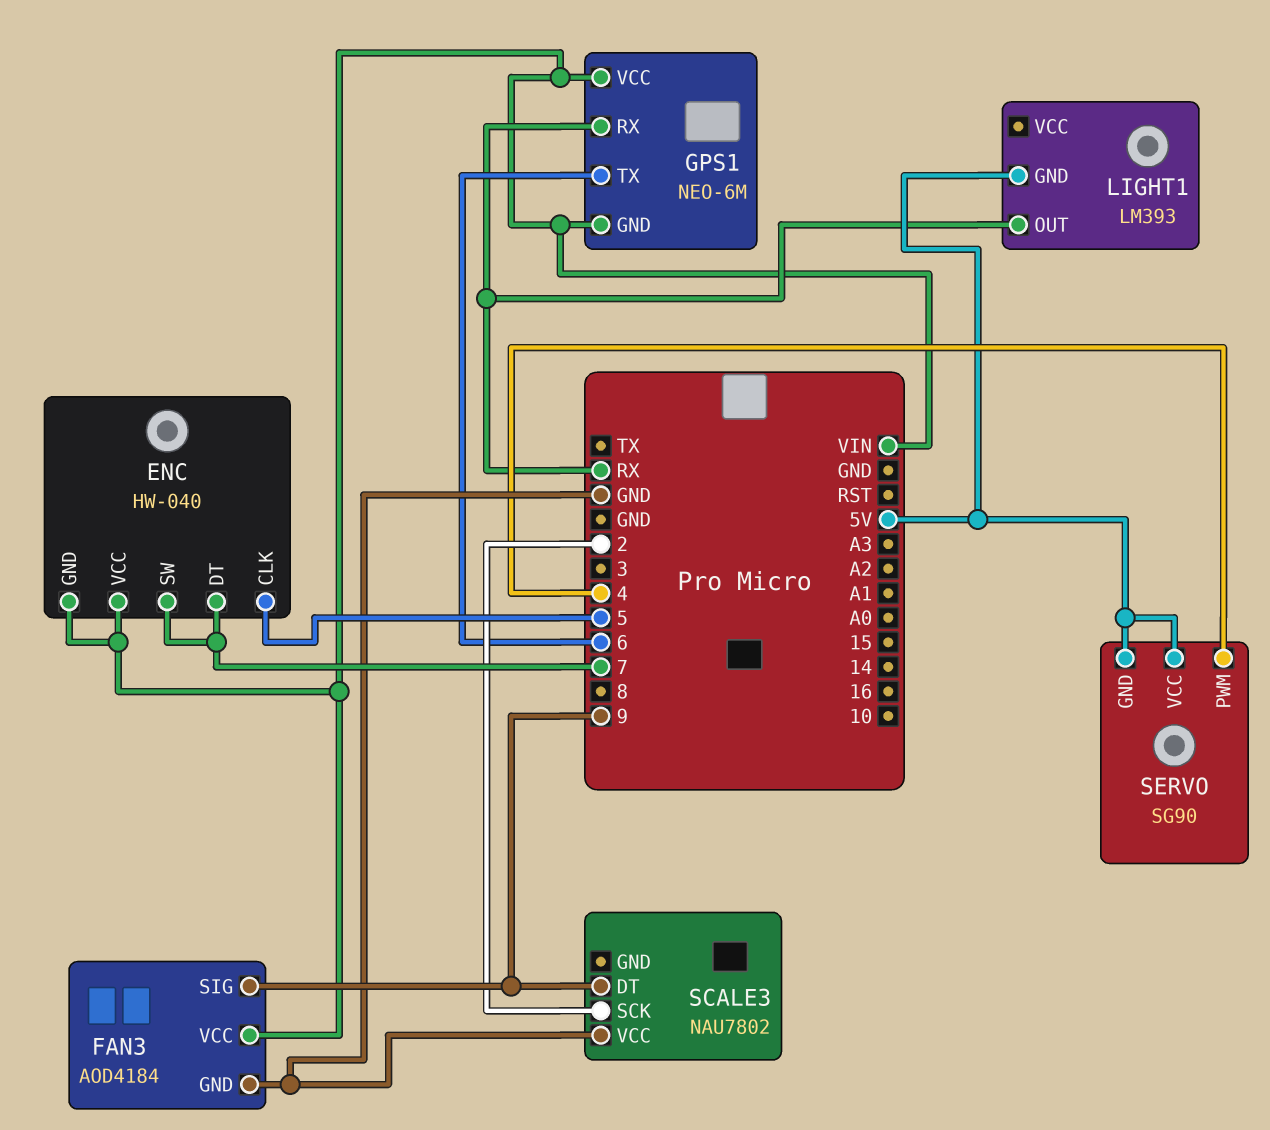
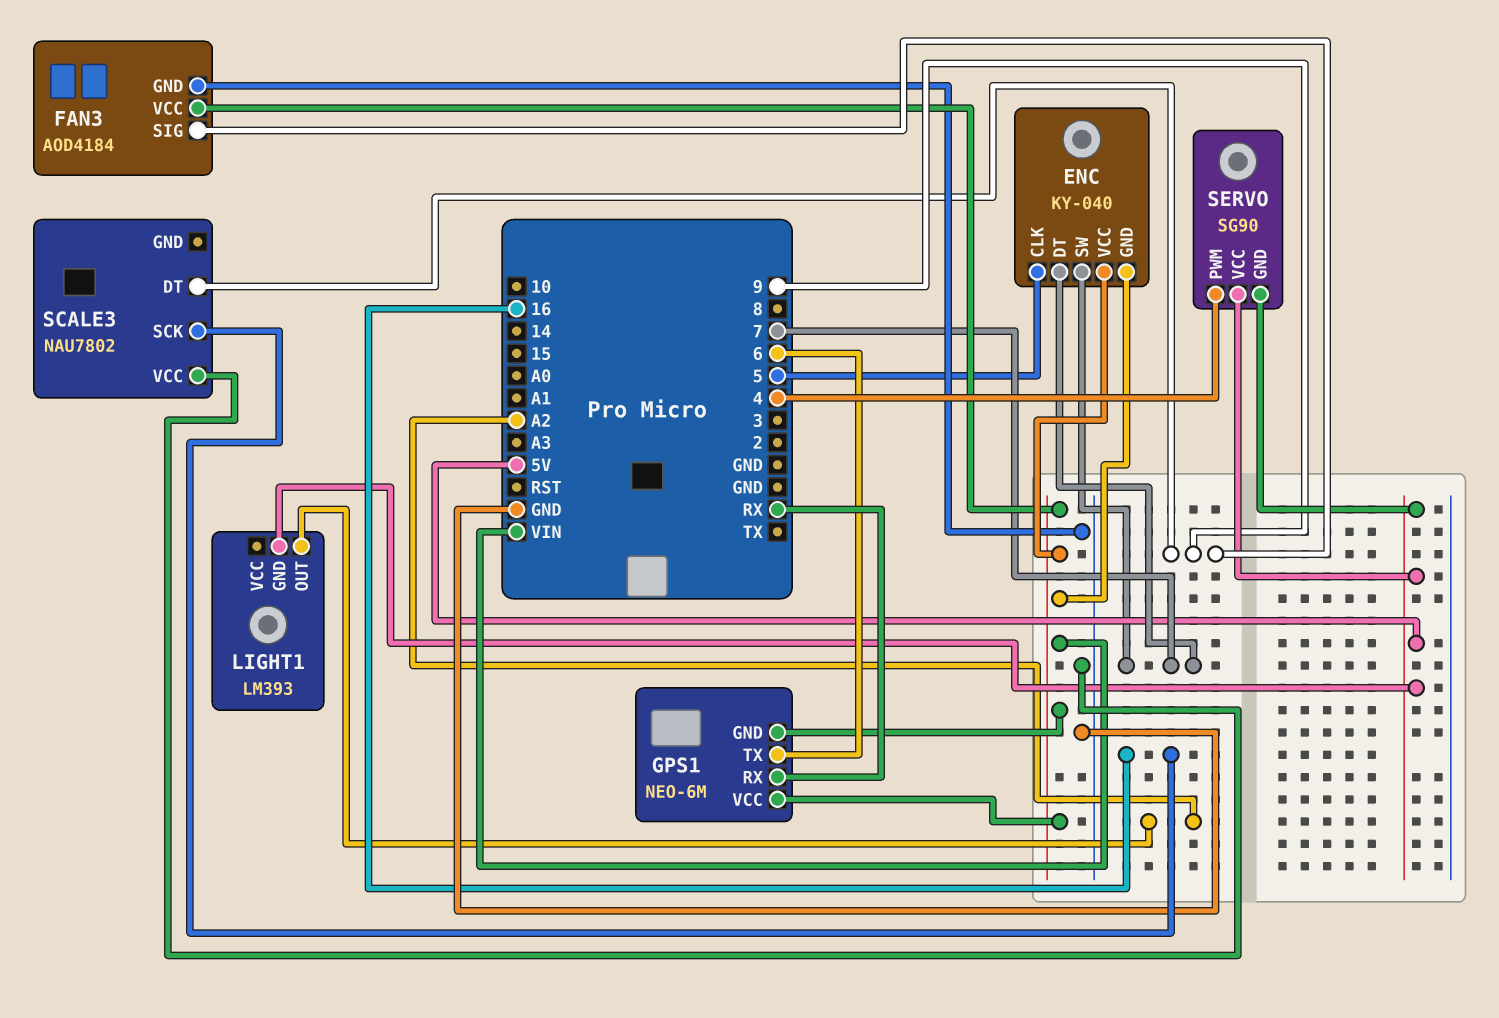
ENC: HW-040 -> KY-040
LIGHT1 pin OUT: RX -> A2
SCALE3 pin SCK: 2 -> 16

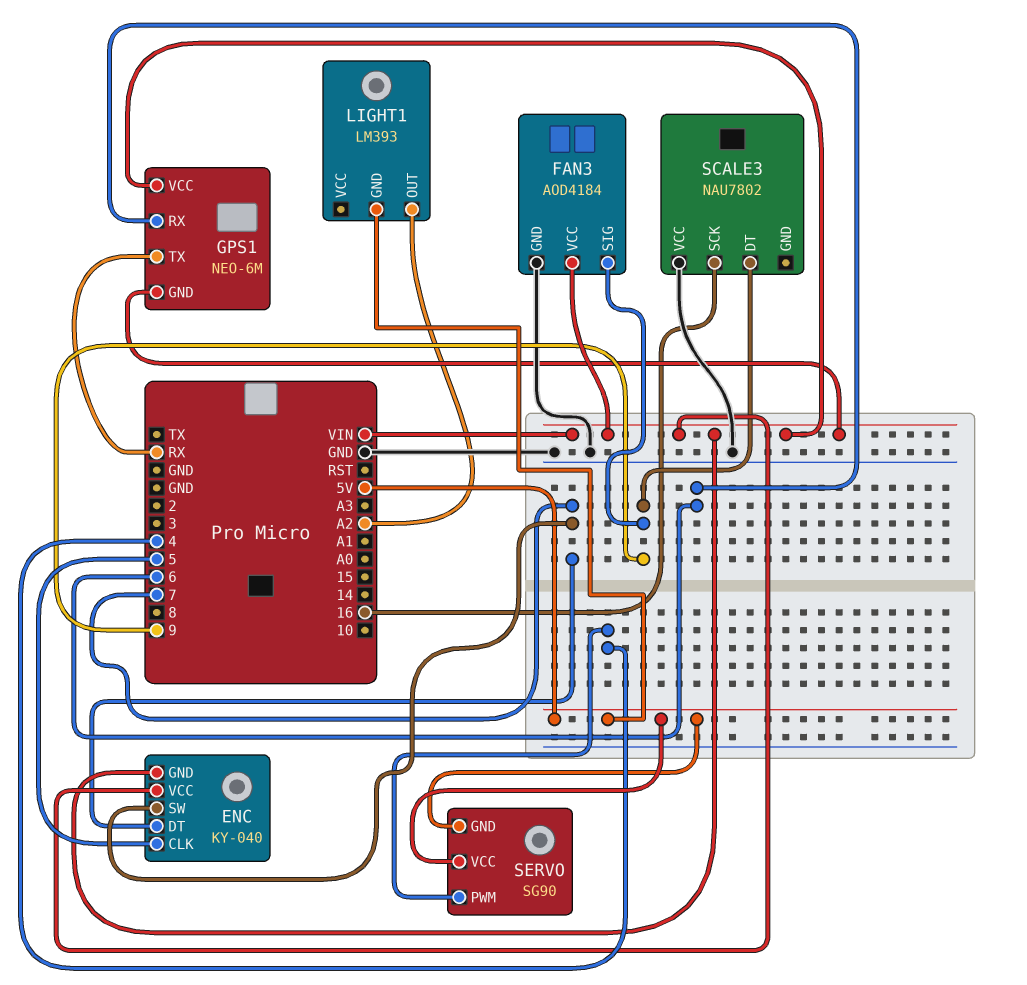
GPS1 pin RX: RX -> 6
GPS1 pin TX: 6 -> RX

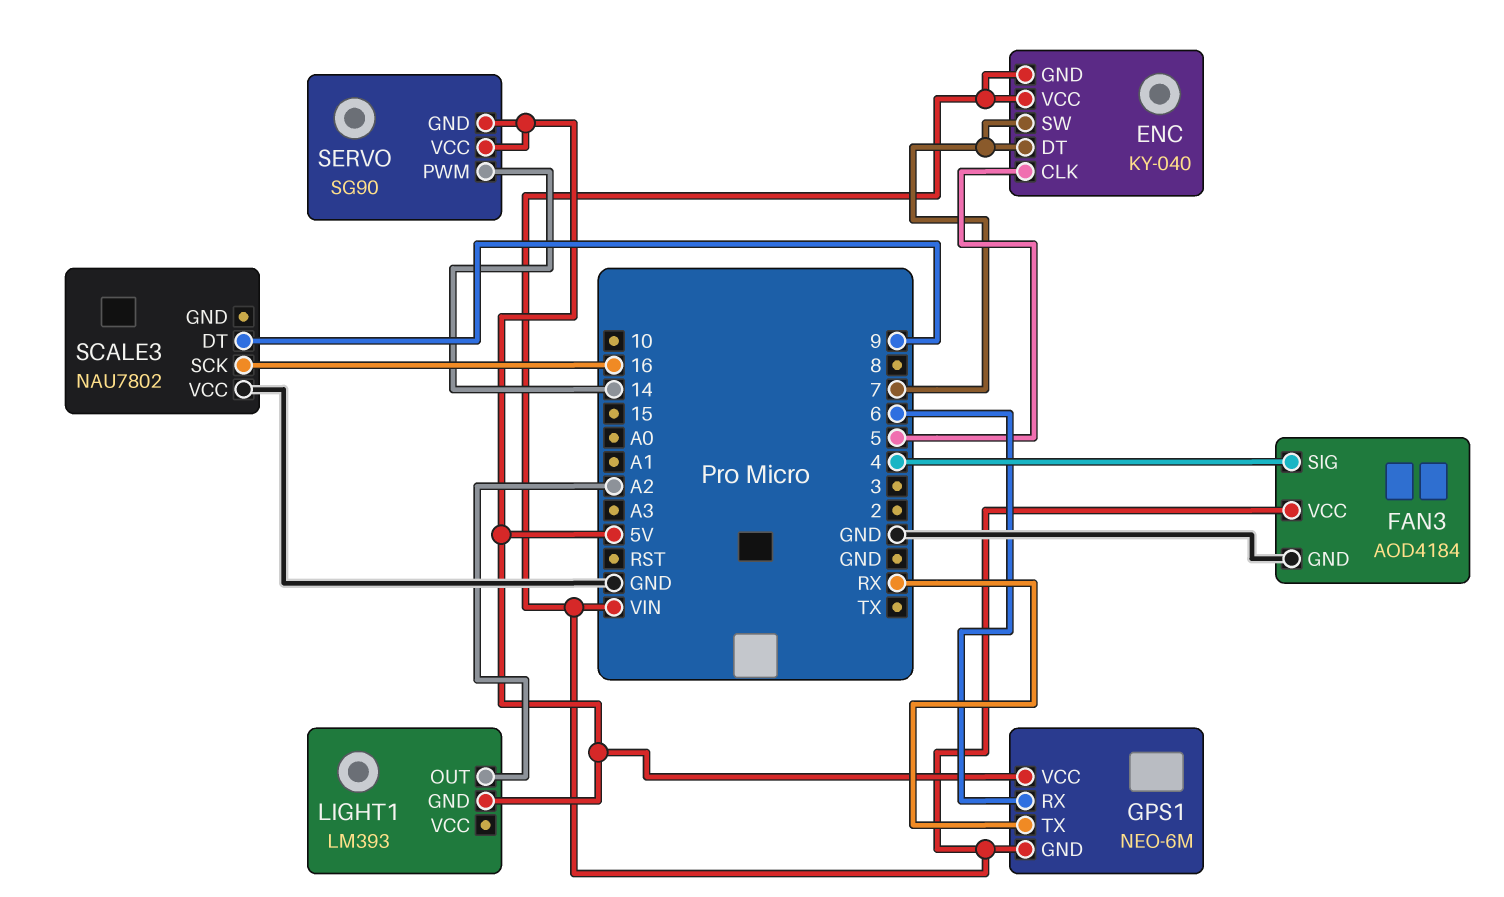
FAN3 pin SIG: 9 -> 4
GPS1 pin VCC: VIN -> 5V
SERVO pin PWM: 4 -> 14

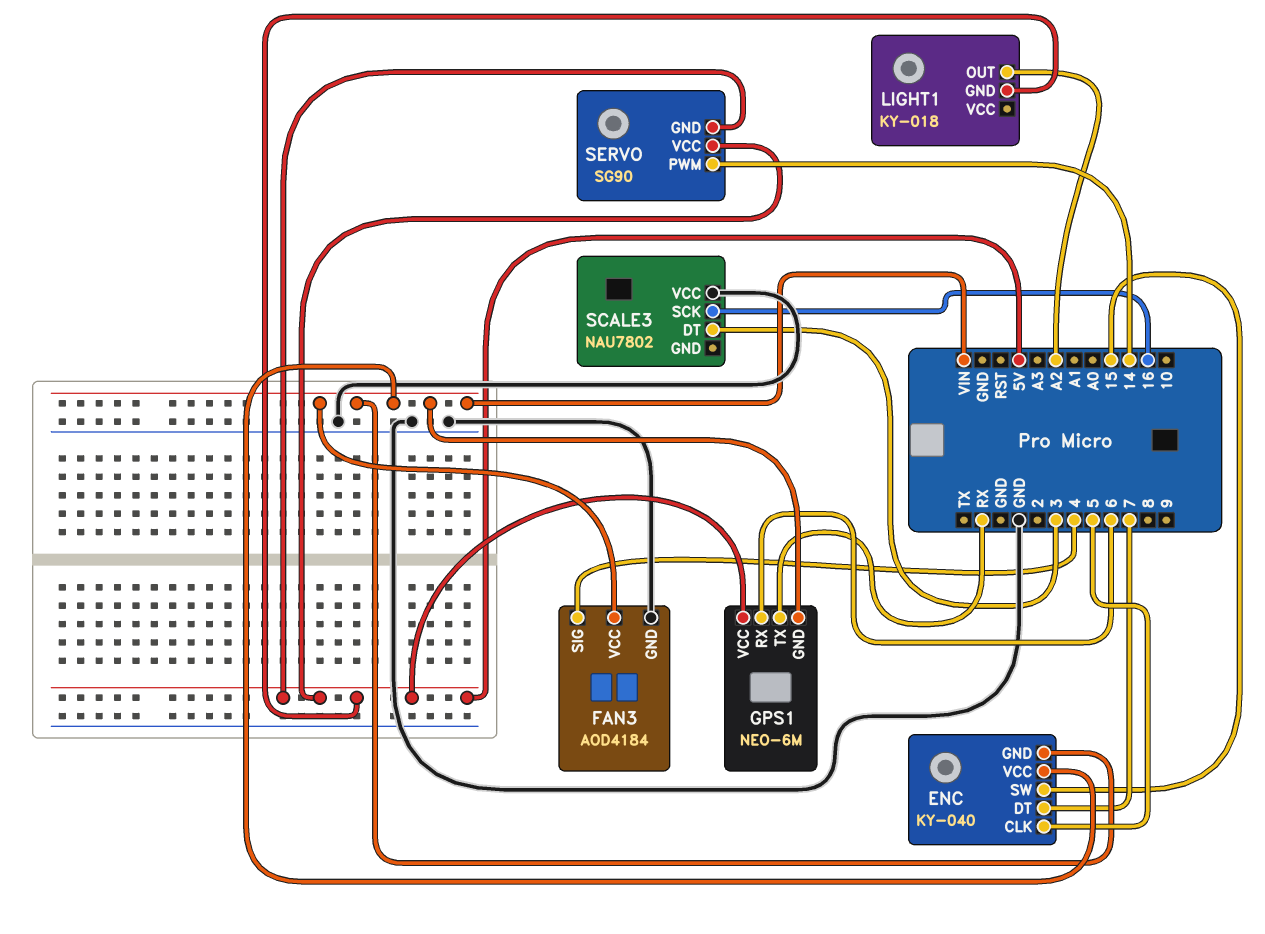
ENC pin SW: 7 -> 15
LIGHT1: LM393 -> KY-018
SCALE3 pin DT: 9 -> 3

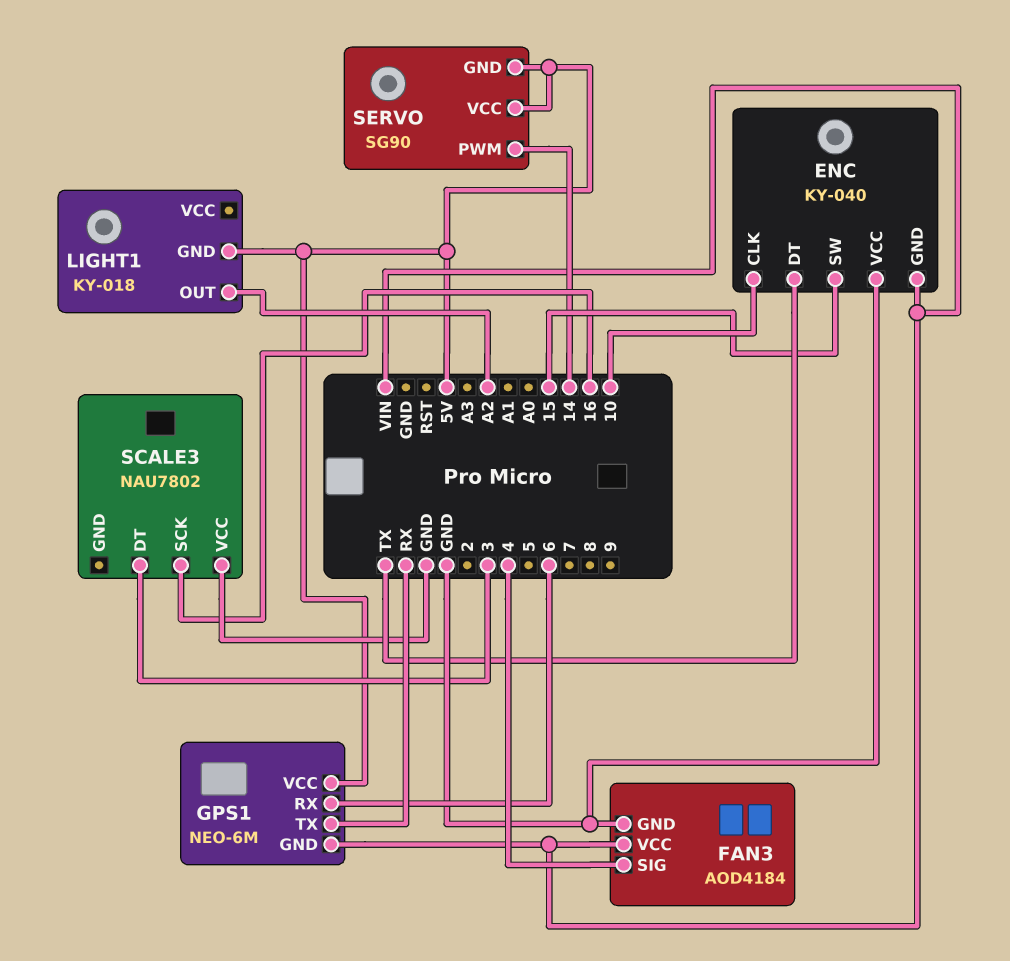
ENC pin CLK: 5 -> 10
ENC pin DT: 7 -> TX
ENC pin VCC: VIN -> GND

